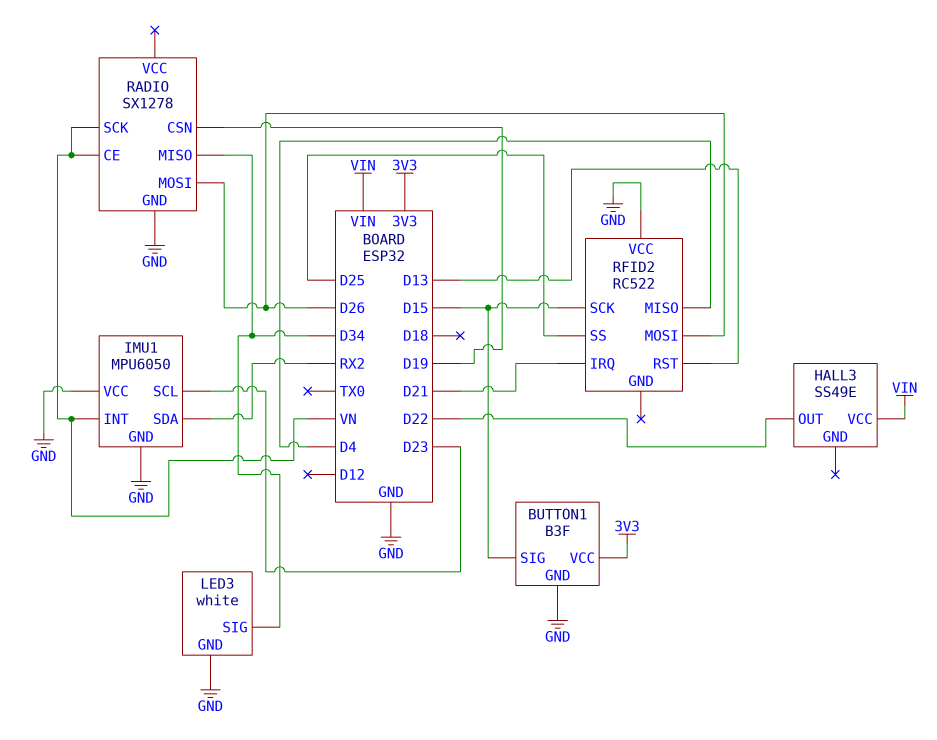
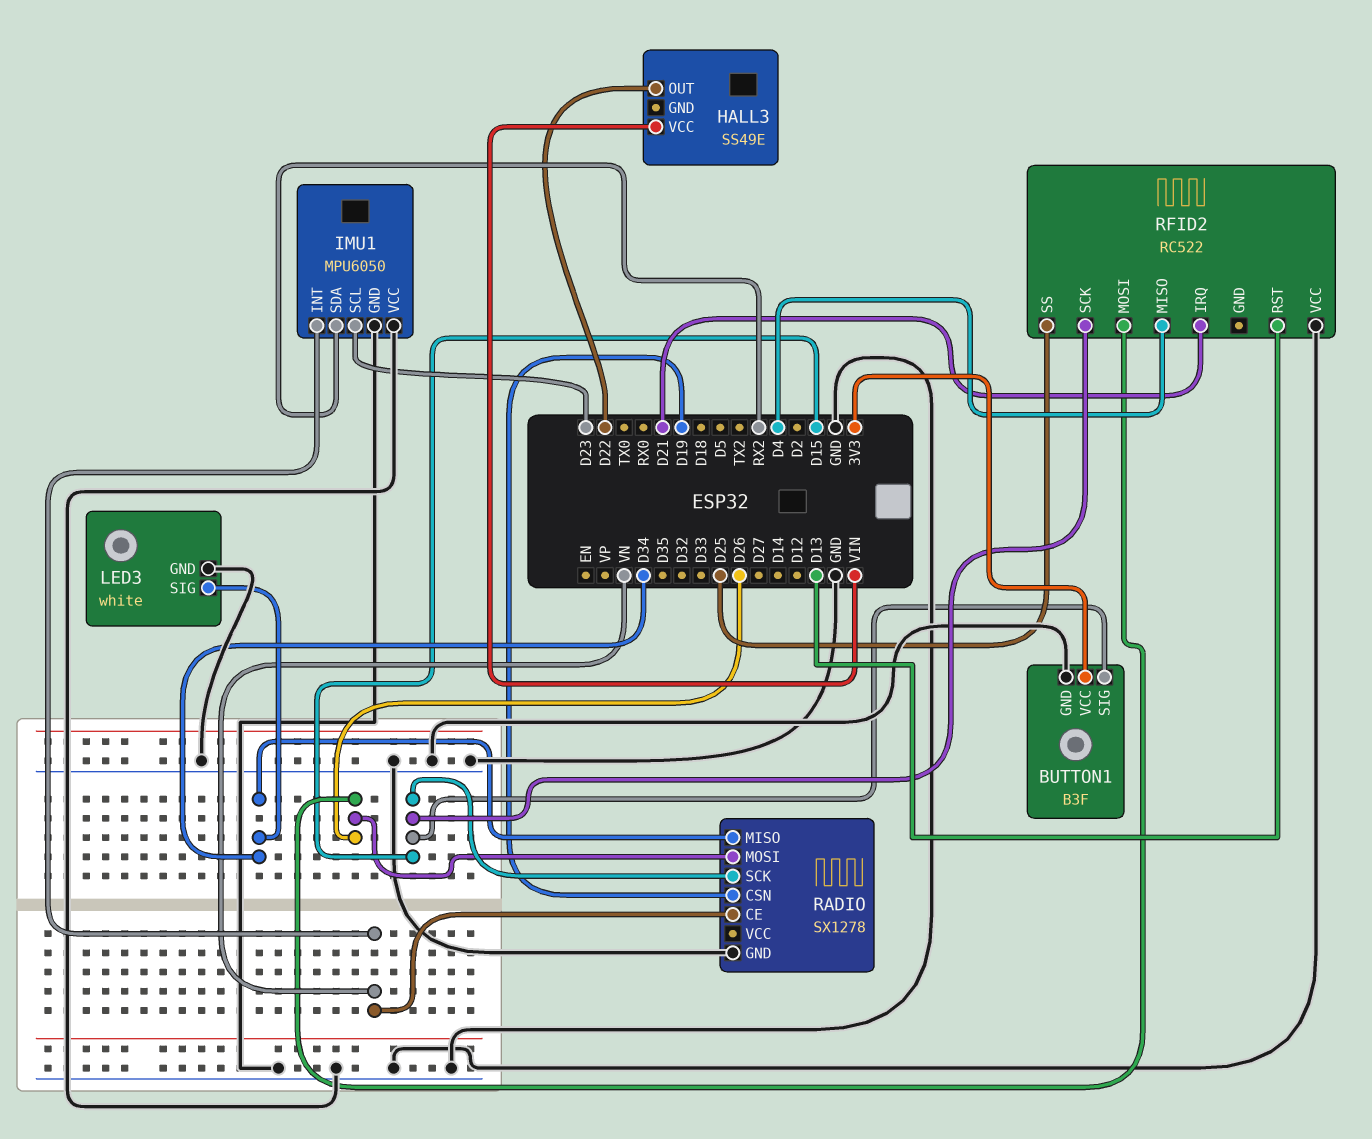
RADIO pin SCK: VN -> D15

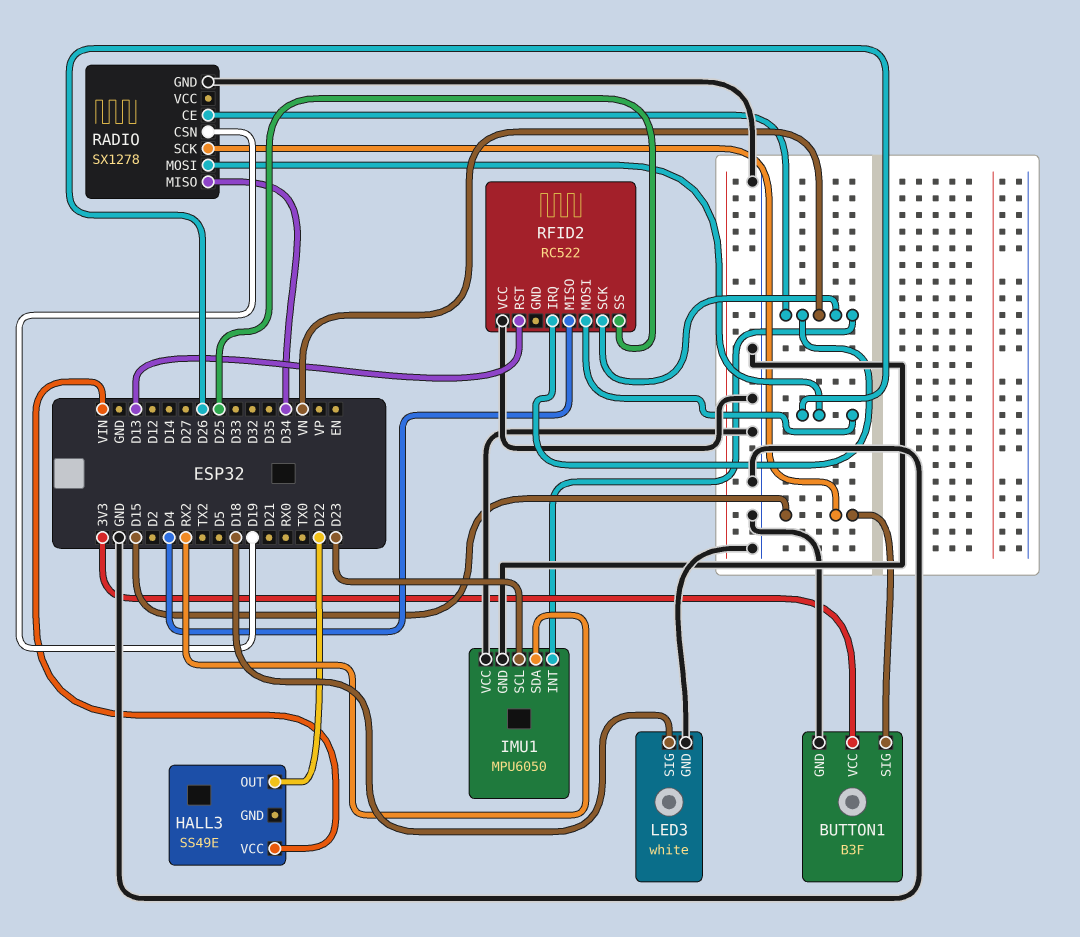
LED3 pin SIG: D34 -> D18
RFID2 pin IRQ: D21 -> VN
RFID2 pin SCK: D15 -> VN

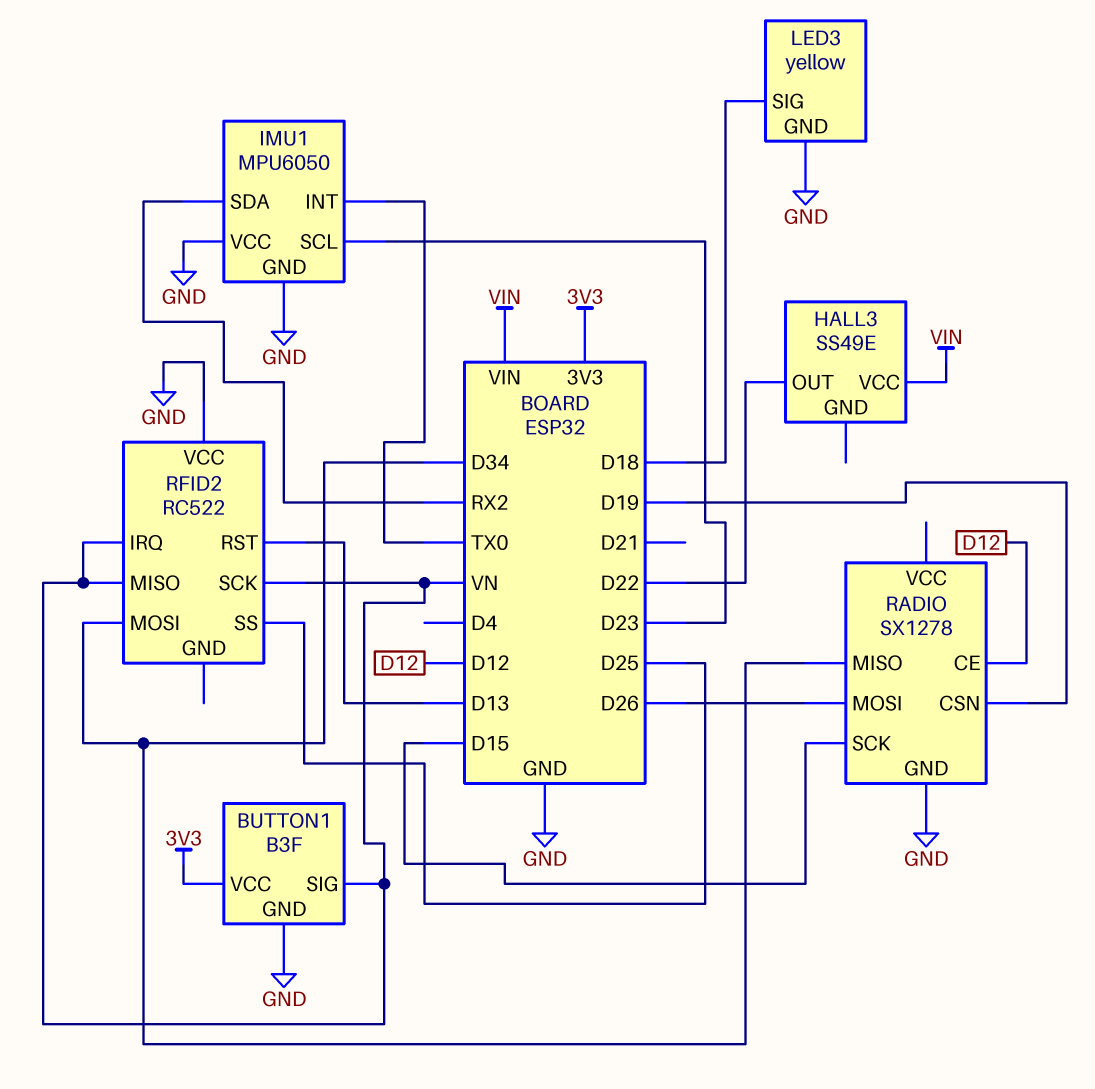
BUTTON1 pin SIG: D15 -> VN
IMU1 pin INT: VN -> TX0
LED3: white -> yellow
RADIO pin CE: VN -> D12
RFID2 pin MISO: D4 -> VN
RFID2 pin MOSI: D26 -> D34

